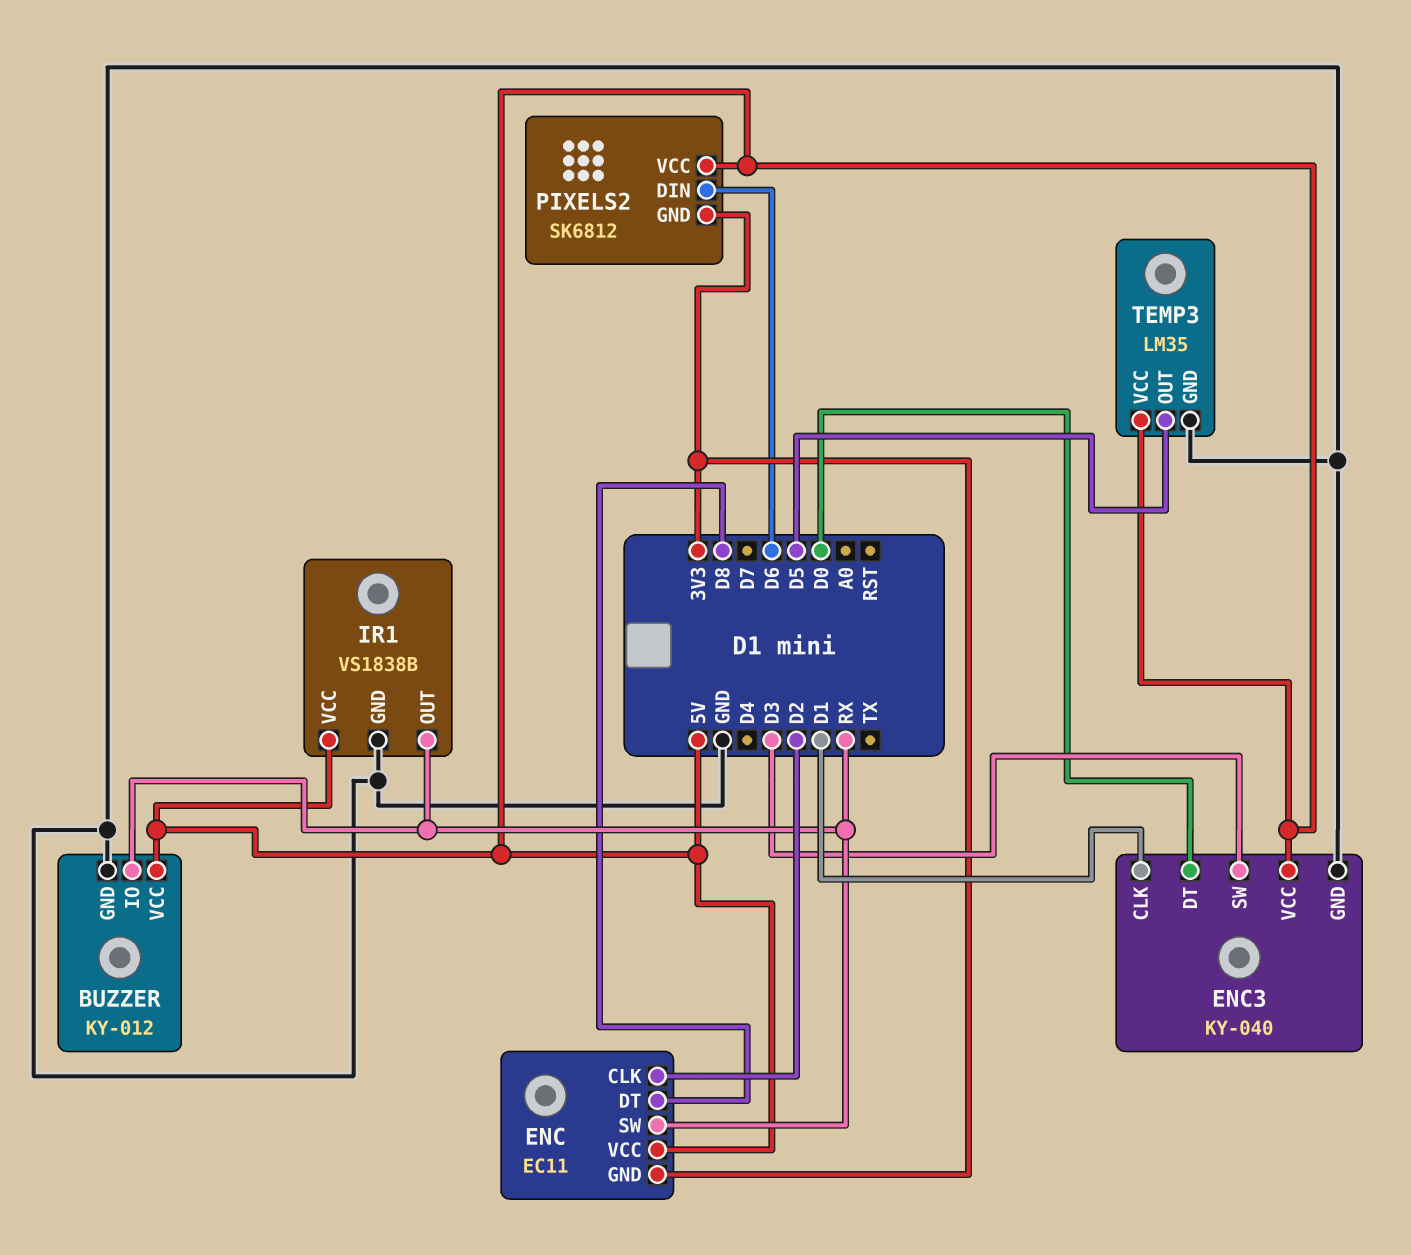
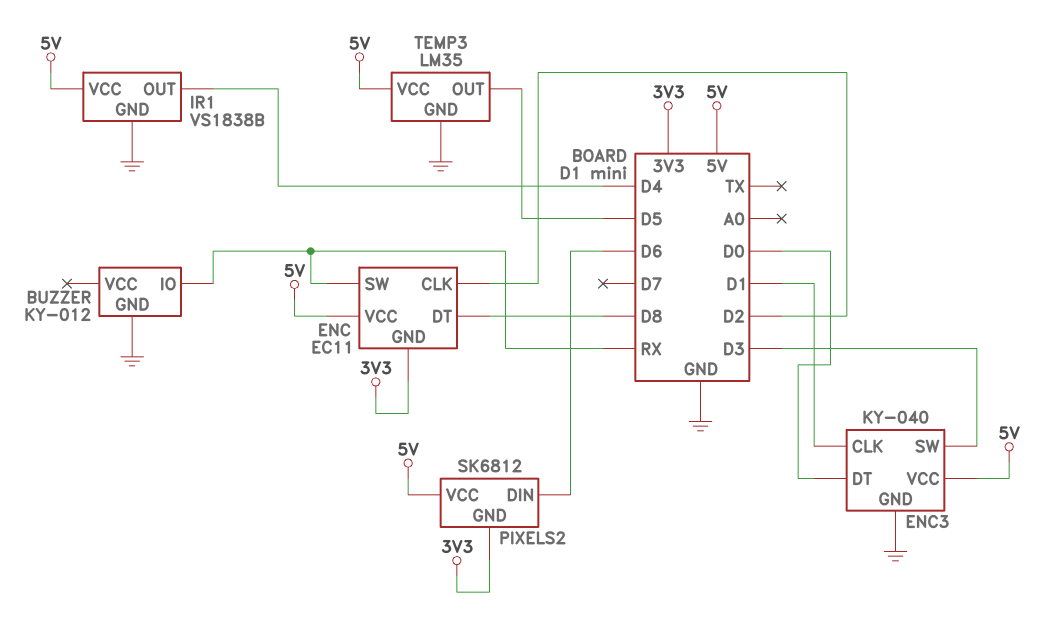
BUZZER pin VCC: 5V -> none
IR1 pin OUT: RX -> D4

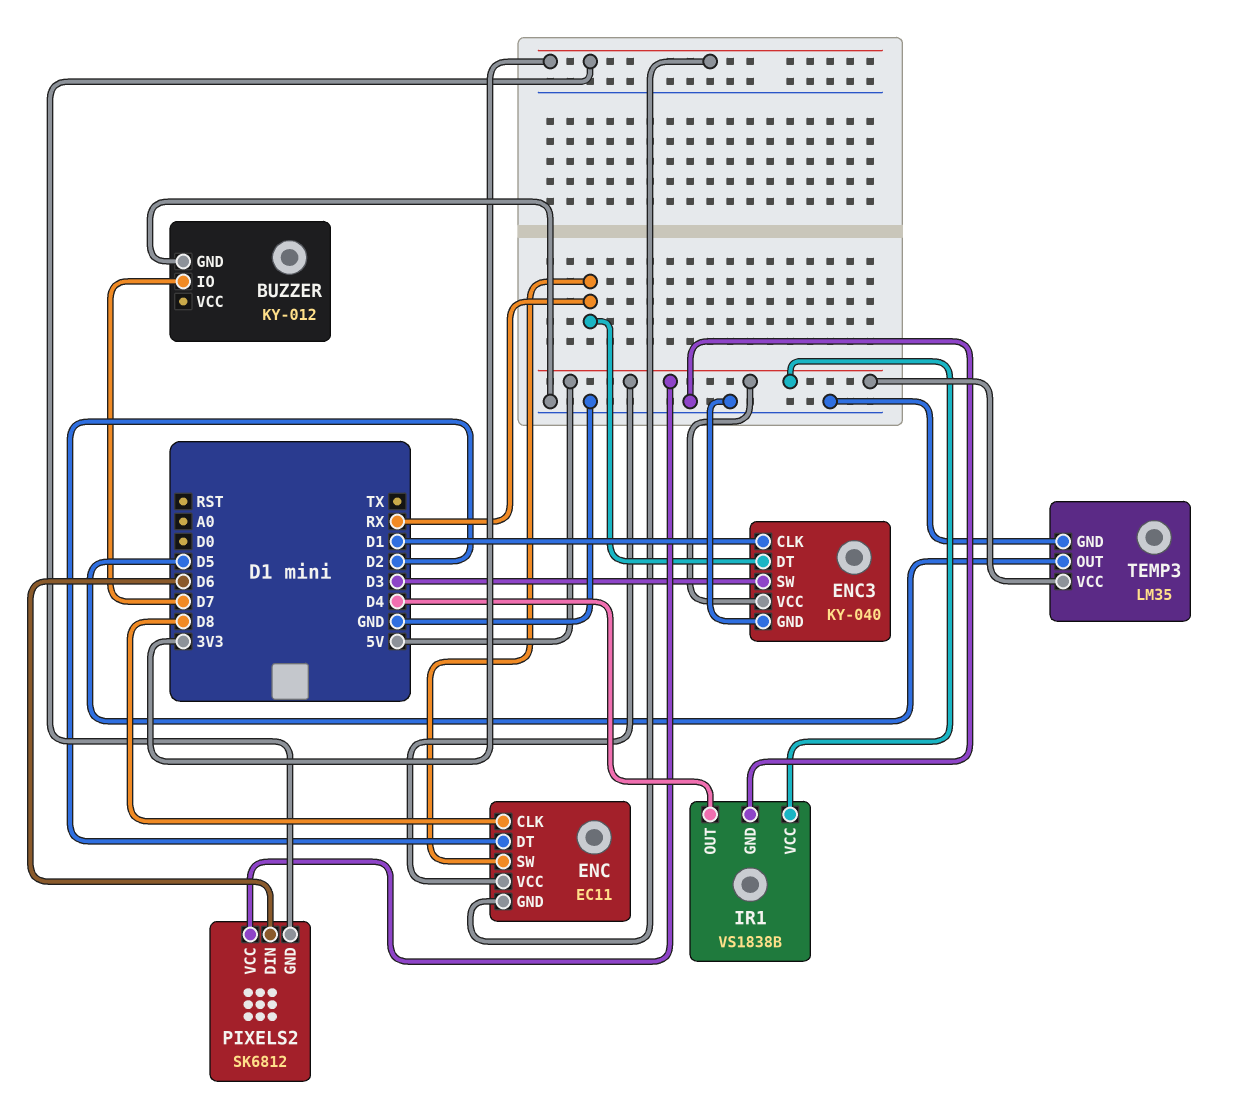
BUZZER pin IO: RX -> D7
ENC pin CLK: D2 -> D8
ENC pin DT: D8 -> D2
ENC3 pin DT: D0 -> RX

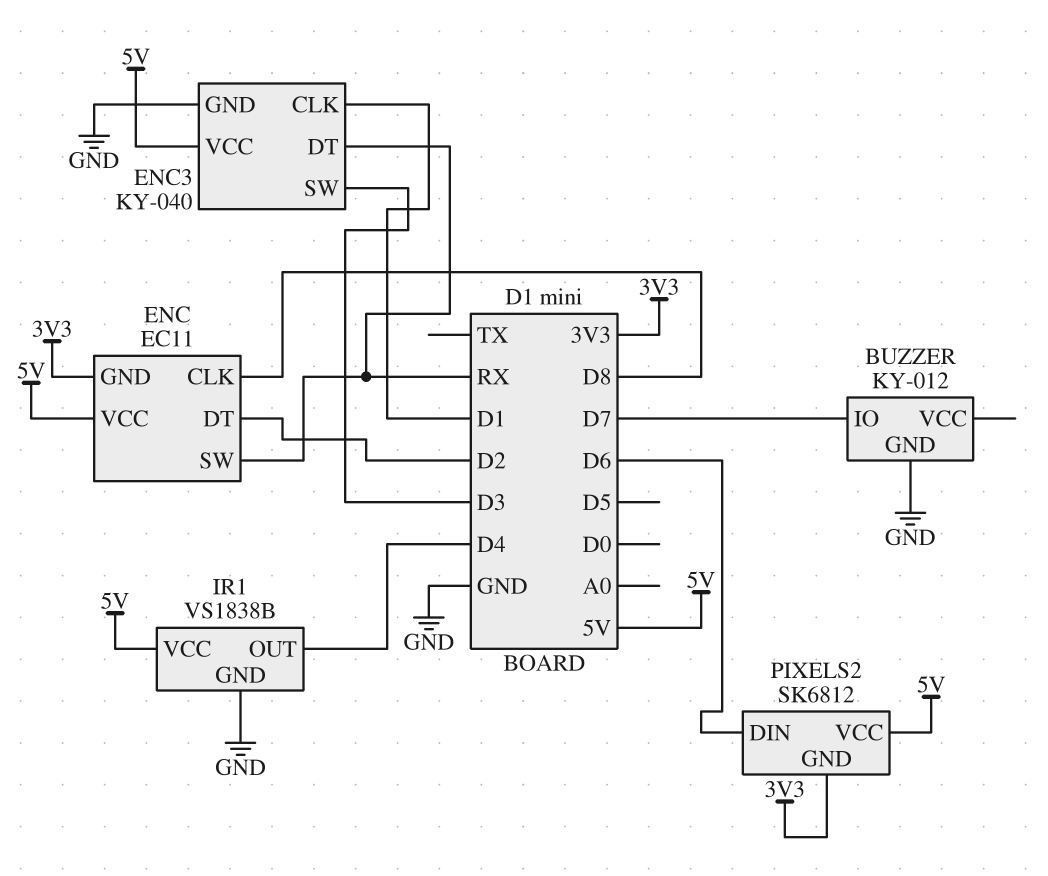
TEMP3: LM35 -> none
TEMP3 pin GND: GND -> none
TEMP3 pin OUT: D5 -> none
TEMP3 pin VCC: 5V -> none

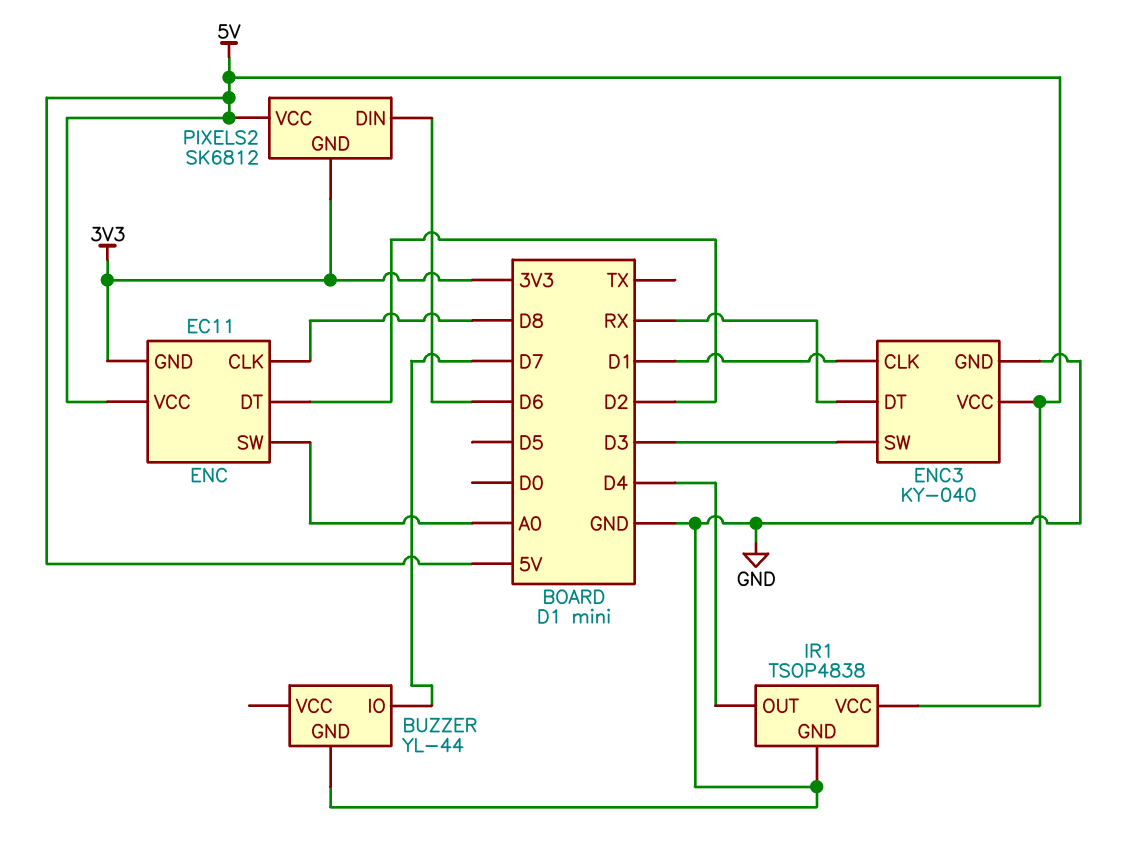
BUZZER: KY-012 -> YL-44
ENC pin SW: RX -> A0
IR1: VS1838B -> TSOP4838

